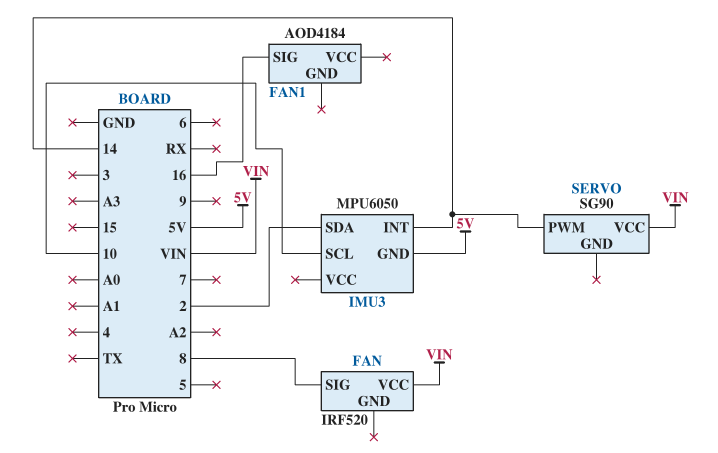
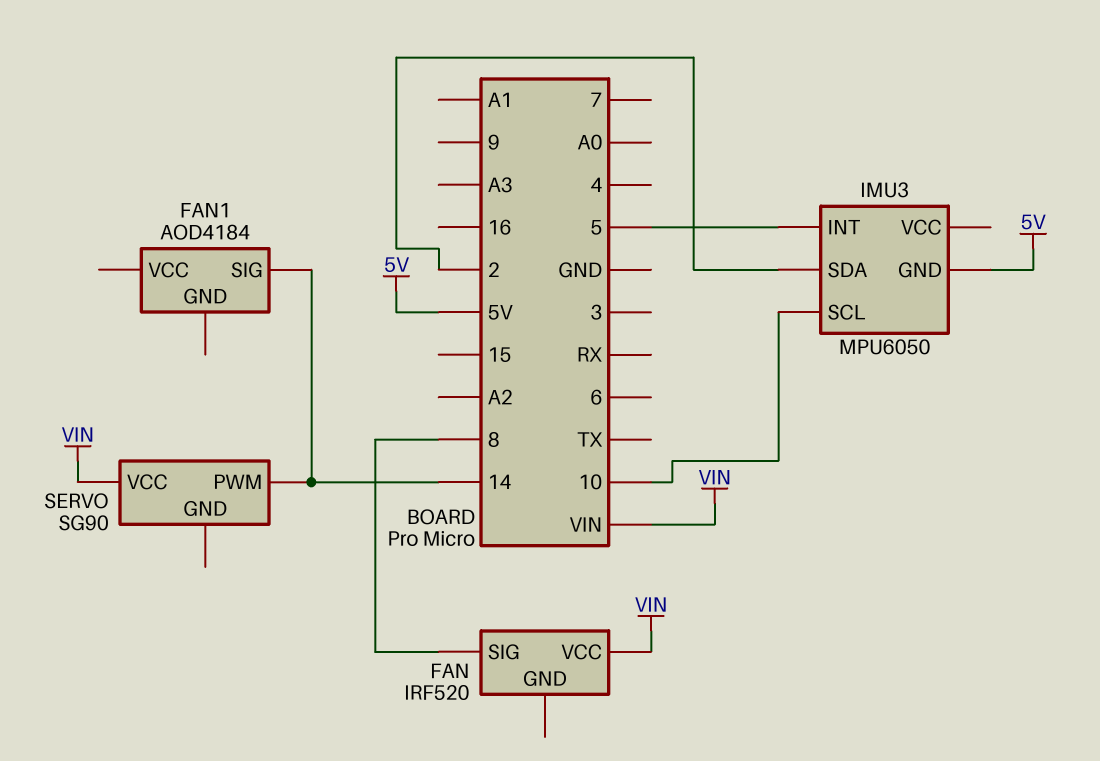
FAN1 pin SIG: 16 -> 14
IMU3 pin INT: 14 -> 5

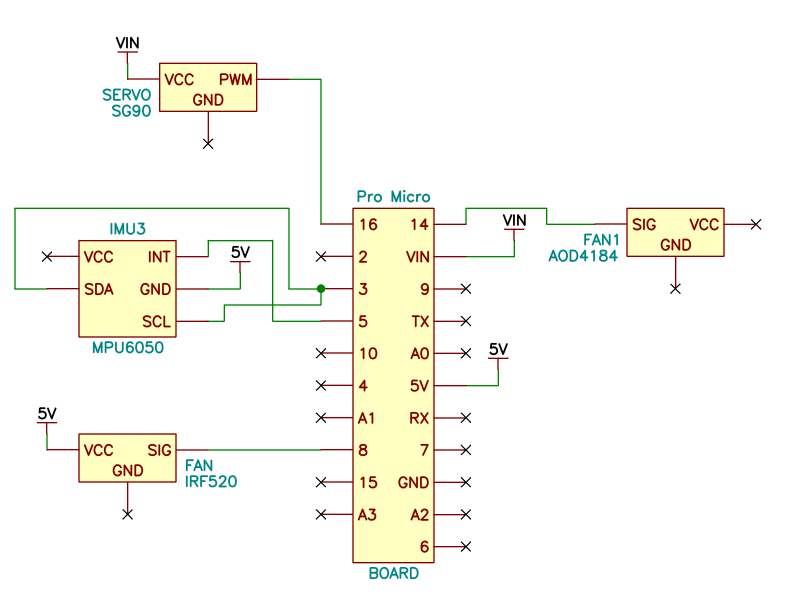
FAN pin VCC: VIN -> 5V
IMU3 pin SCL: 10 -> 3
IMU3 pin SDA: 2 -> 3
SERVO pin PWM: 14 -> 16

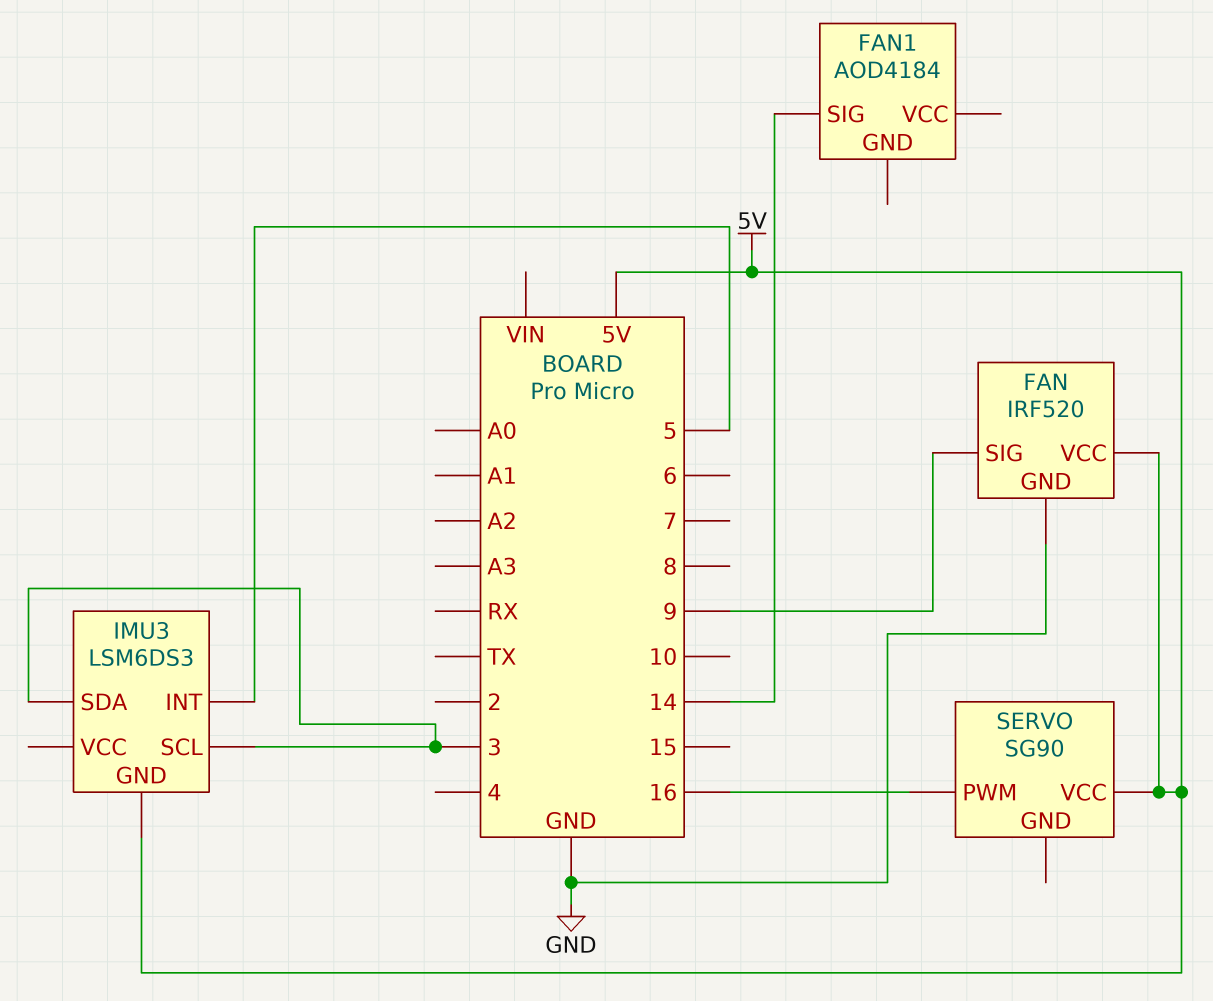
FAN pin GND: none -> GND
FAN pin SIG: 8 -> 9
IMU3: MPU6050 -> LSM6DS3
SERVO pin VCC: VIN -> 5V

